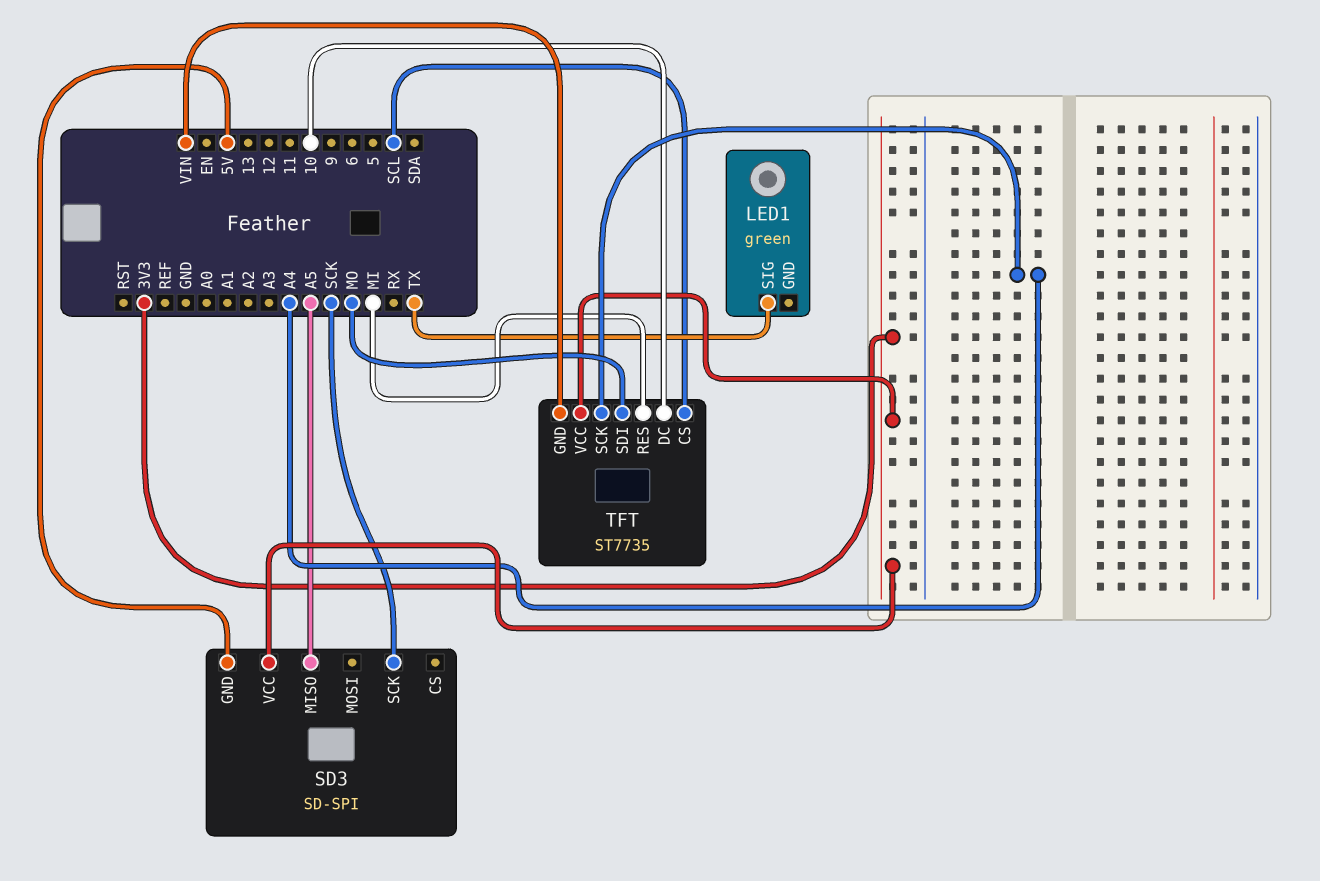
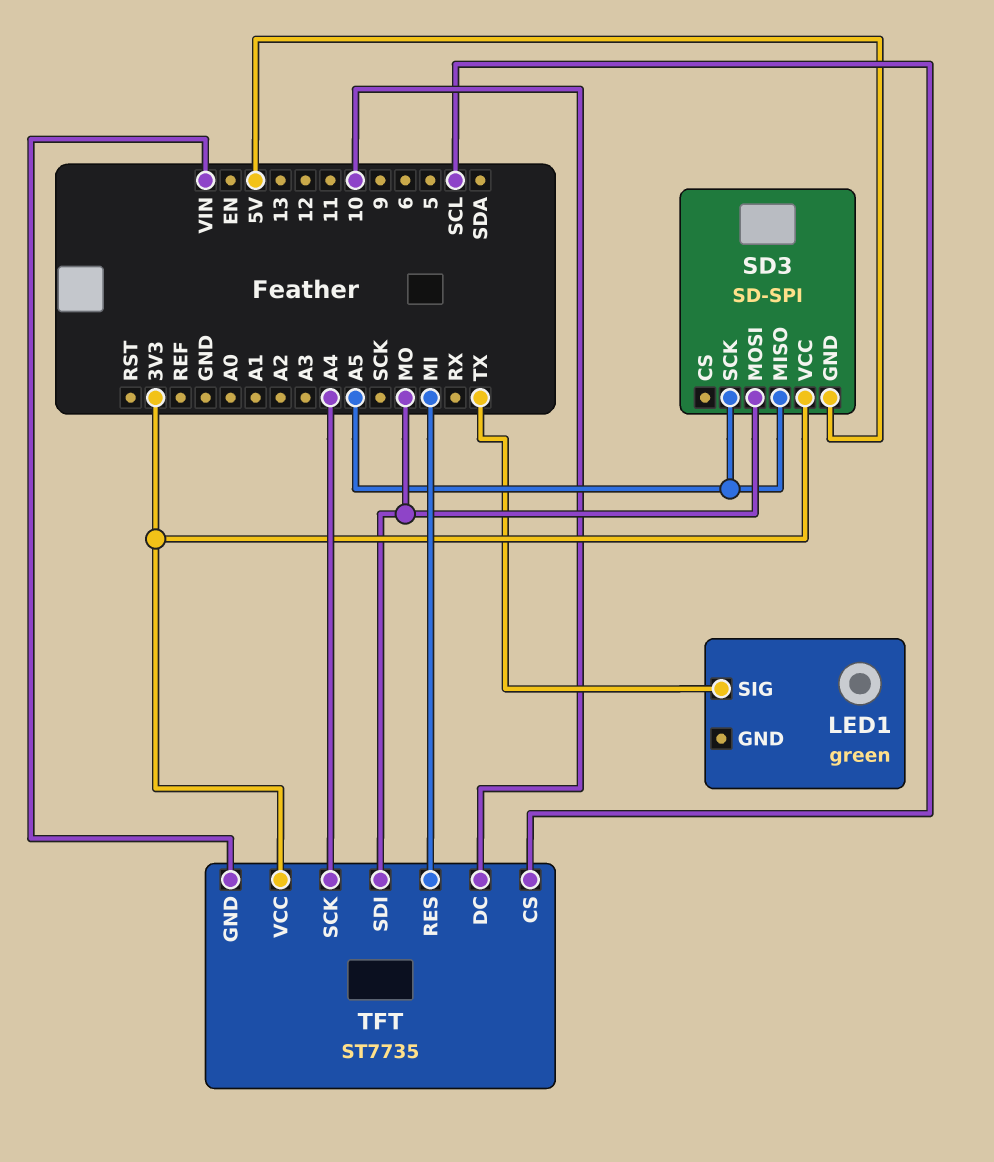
SD3 pin MOSI: none -> MO
SD3 pin SCK: SCK -> A5

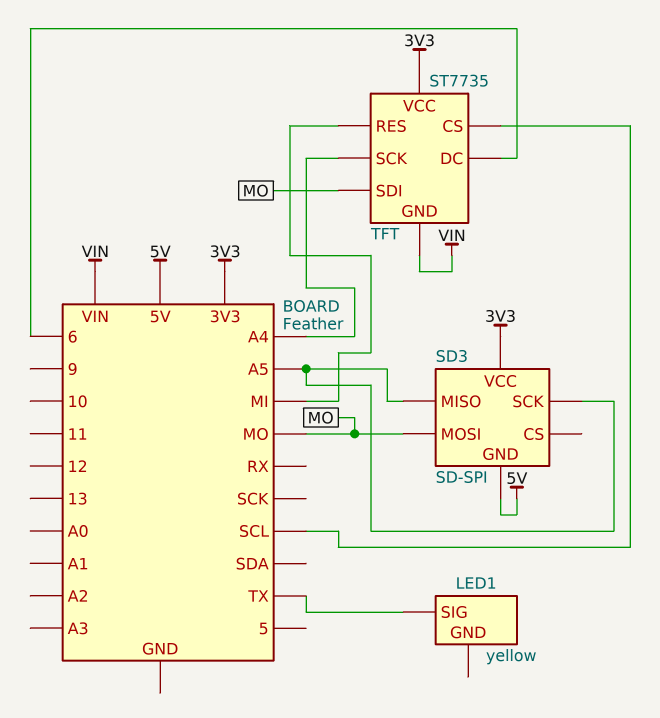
LED1: green -> yellow
TFT pin DC: 10 -> 6

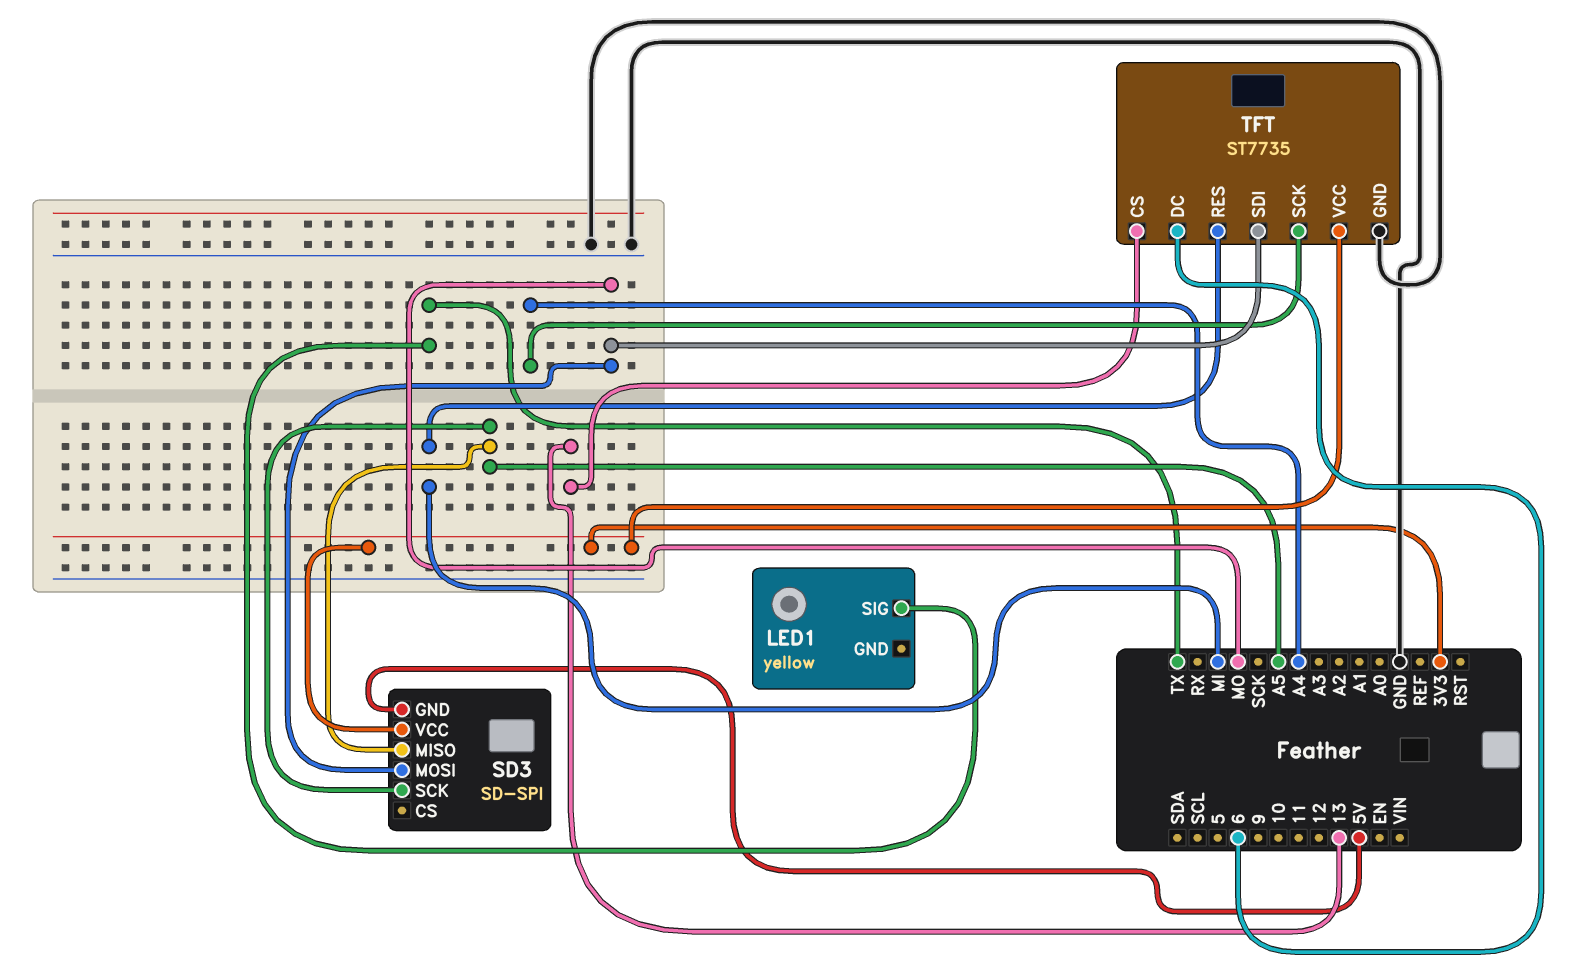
TFT pin CS: SCL -> 13
TFT pin GND: VIN -> GND

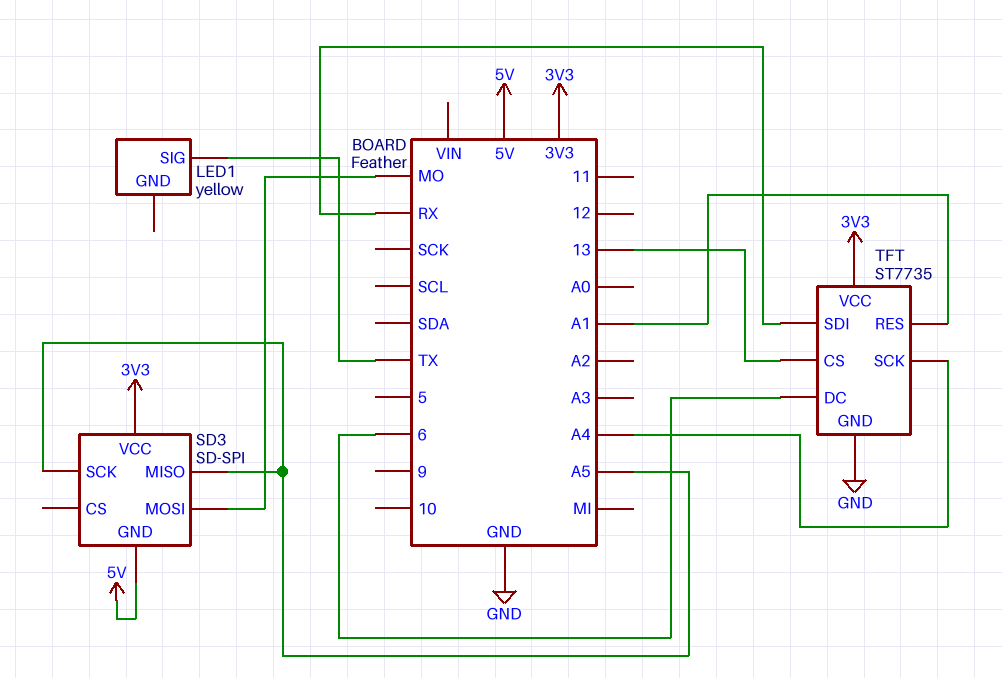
TFT pin RES: MI -> A1
TFT pin SDI: MO -> RX

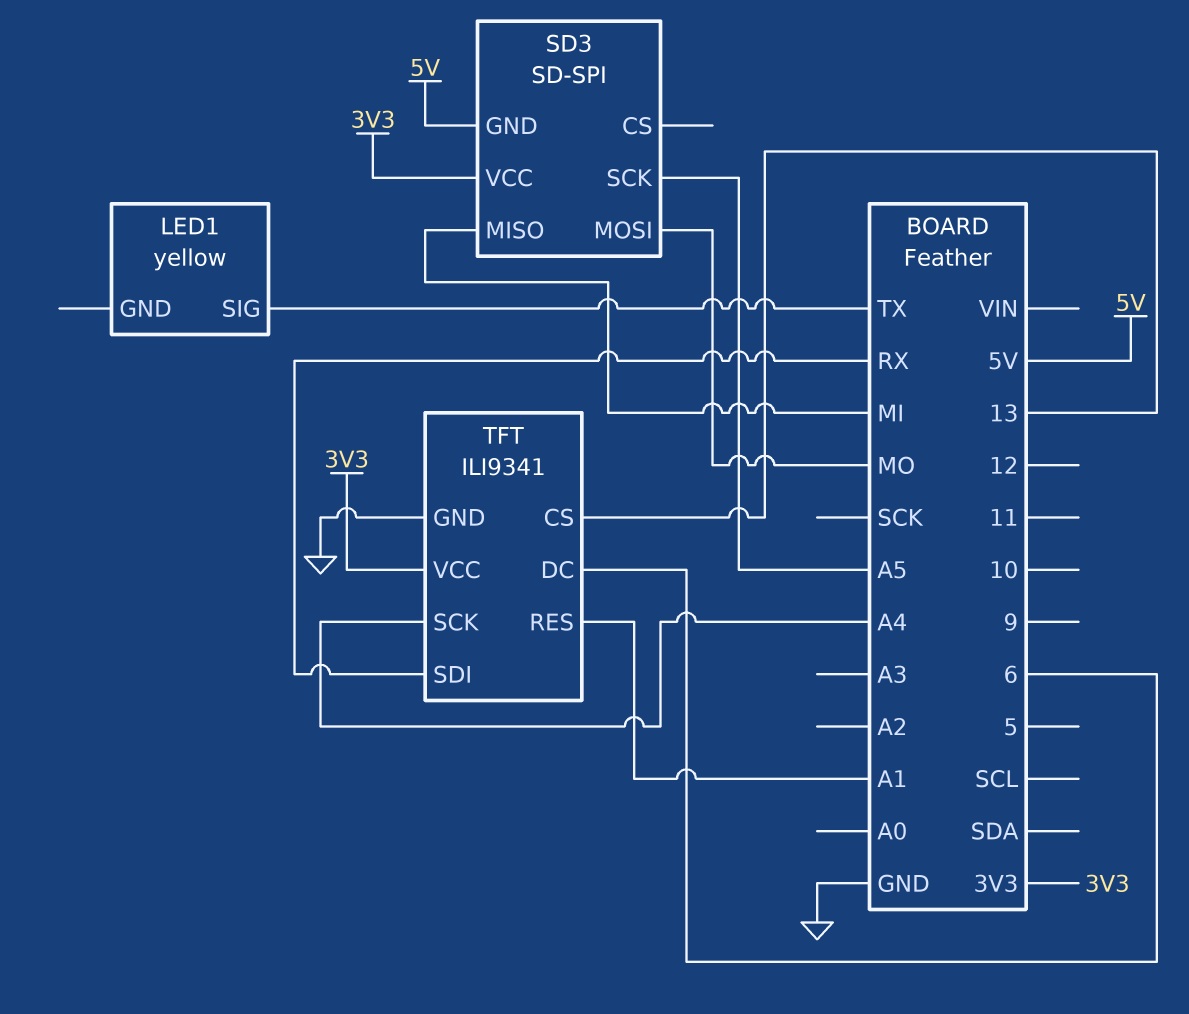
SD3 pin MISO: A5 -> MI
TFT: ST7735 -> ILI9341

